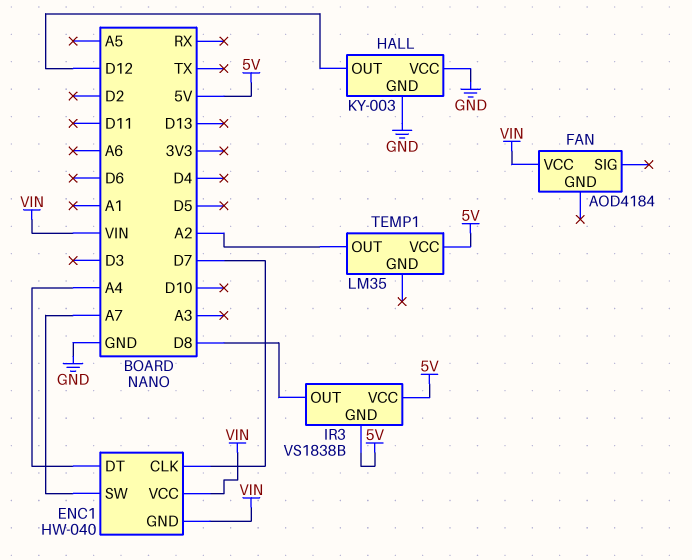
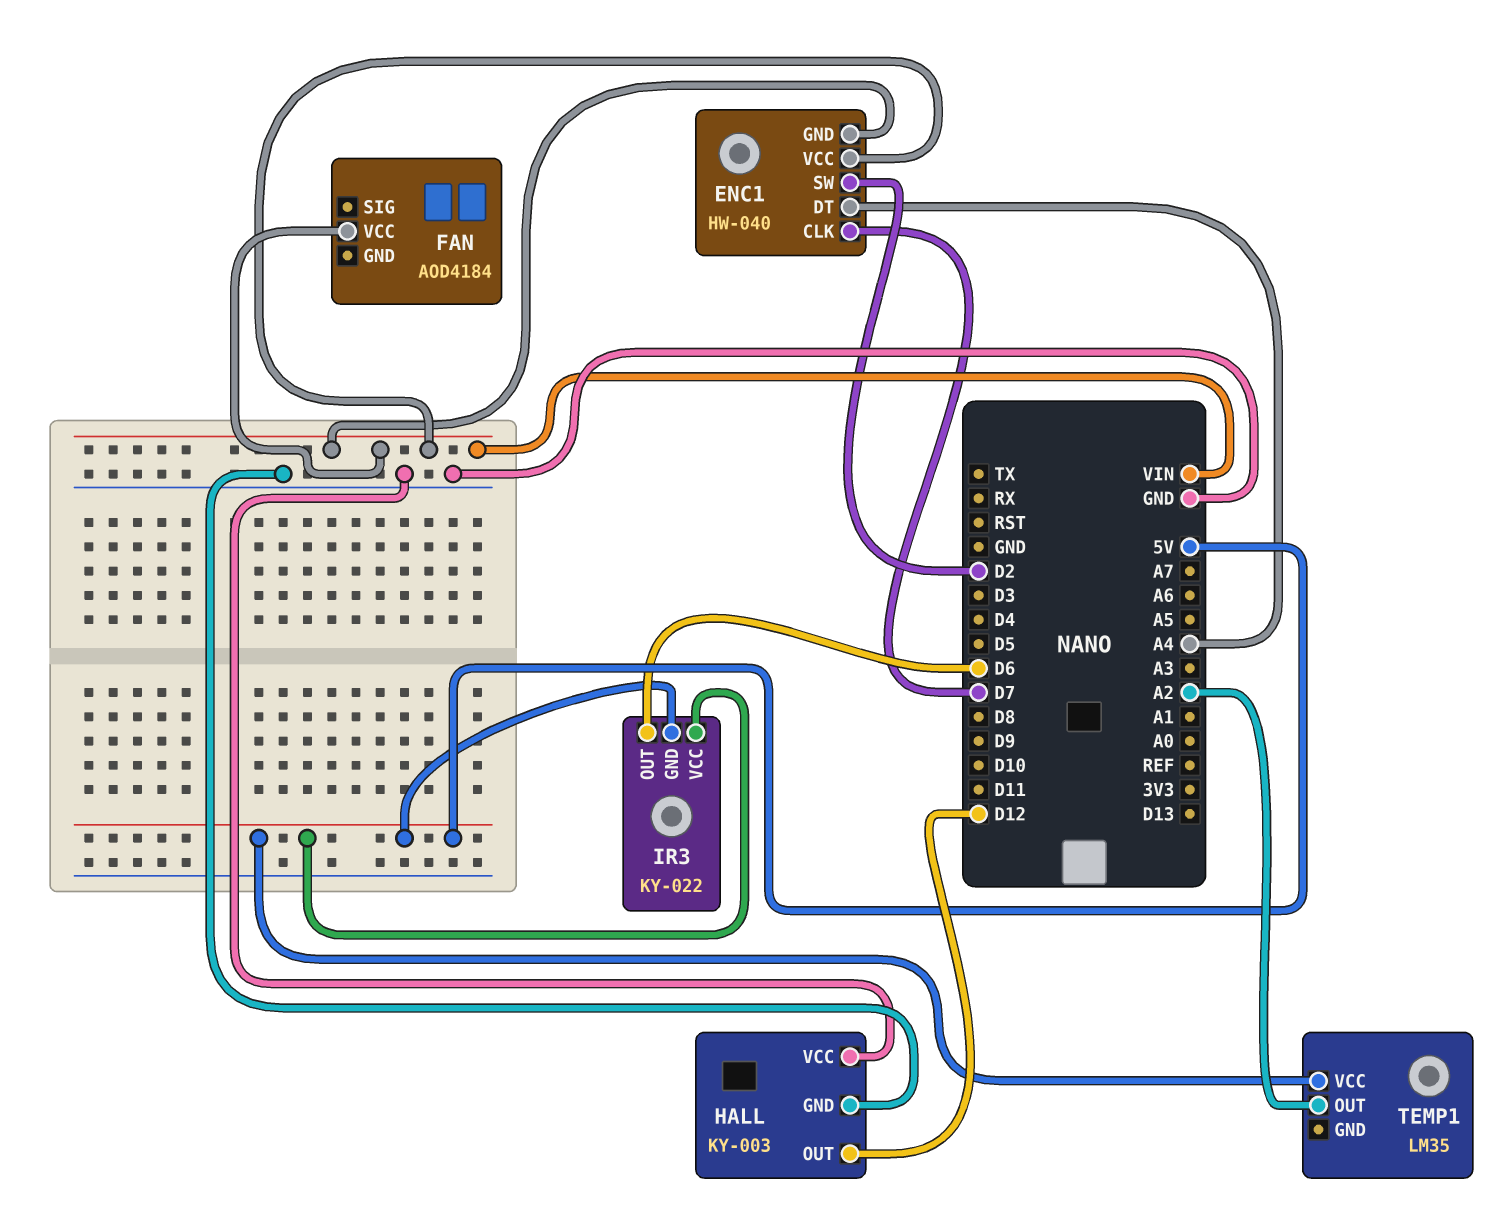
ENC1 pin SW: A7 -> D2
IR3: VS1838B -> KY-022
IR3 pin OUT: D8 -> D6

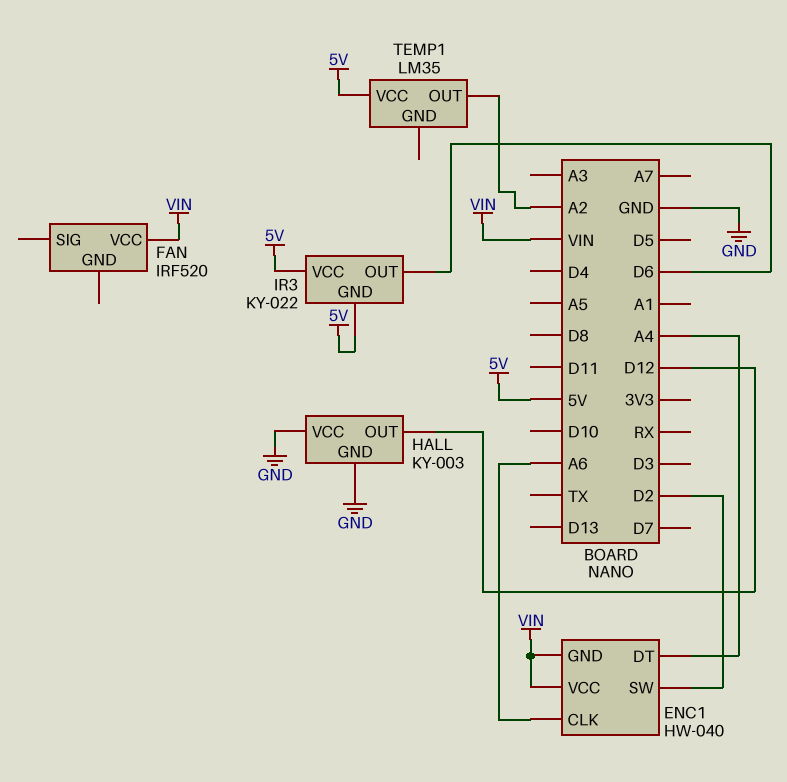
ENC1 pin CLK: D7 -> A6
FAN: AOD4184 -> IRF520

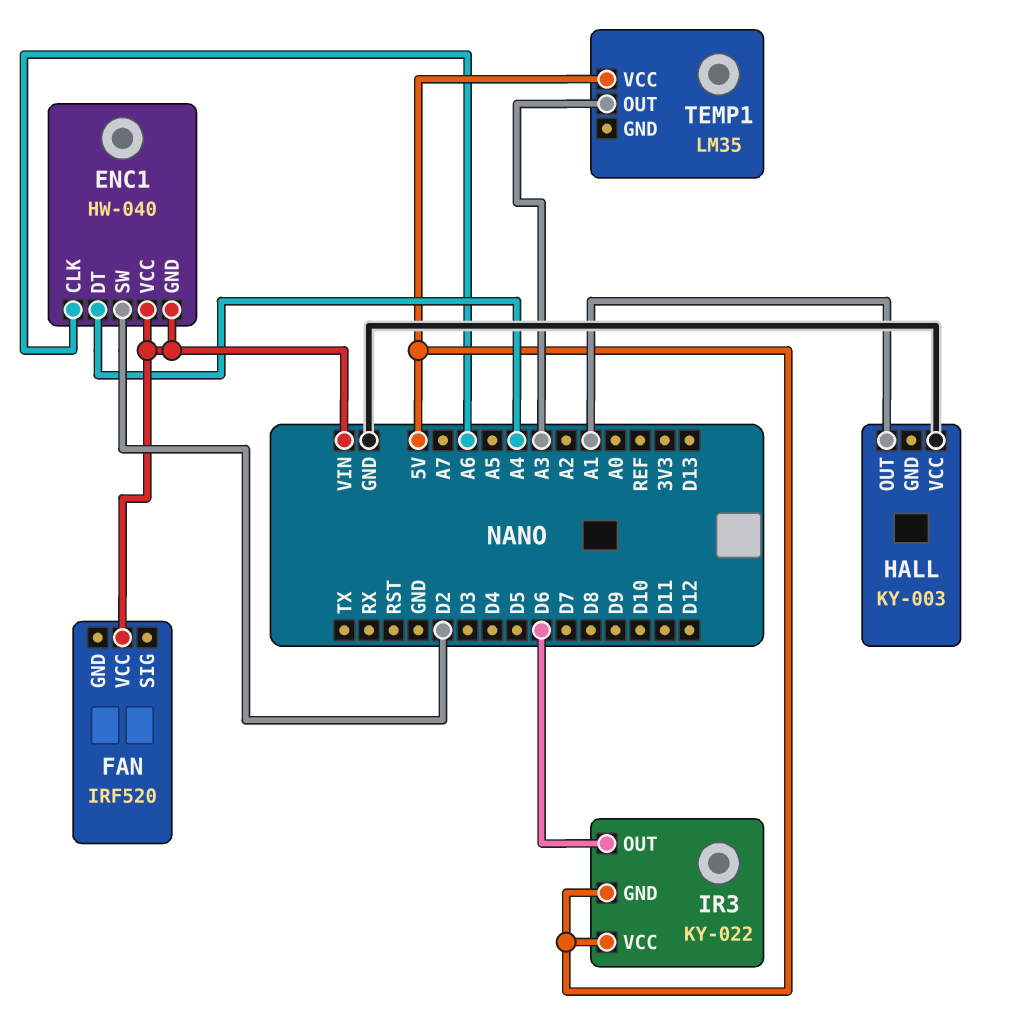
HALL pin GND: GND -> none
HALL pin OUT: D12 -> A1
TEMP1 pin OUT: A2 -> A3

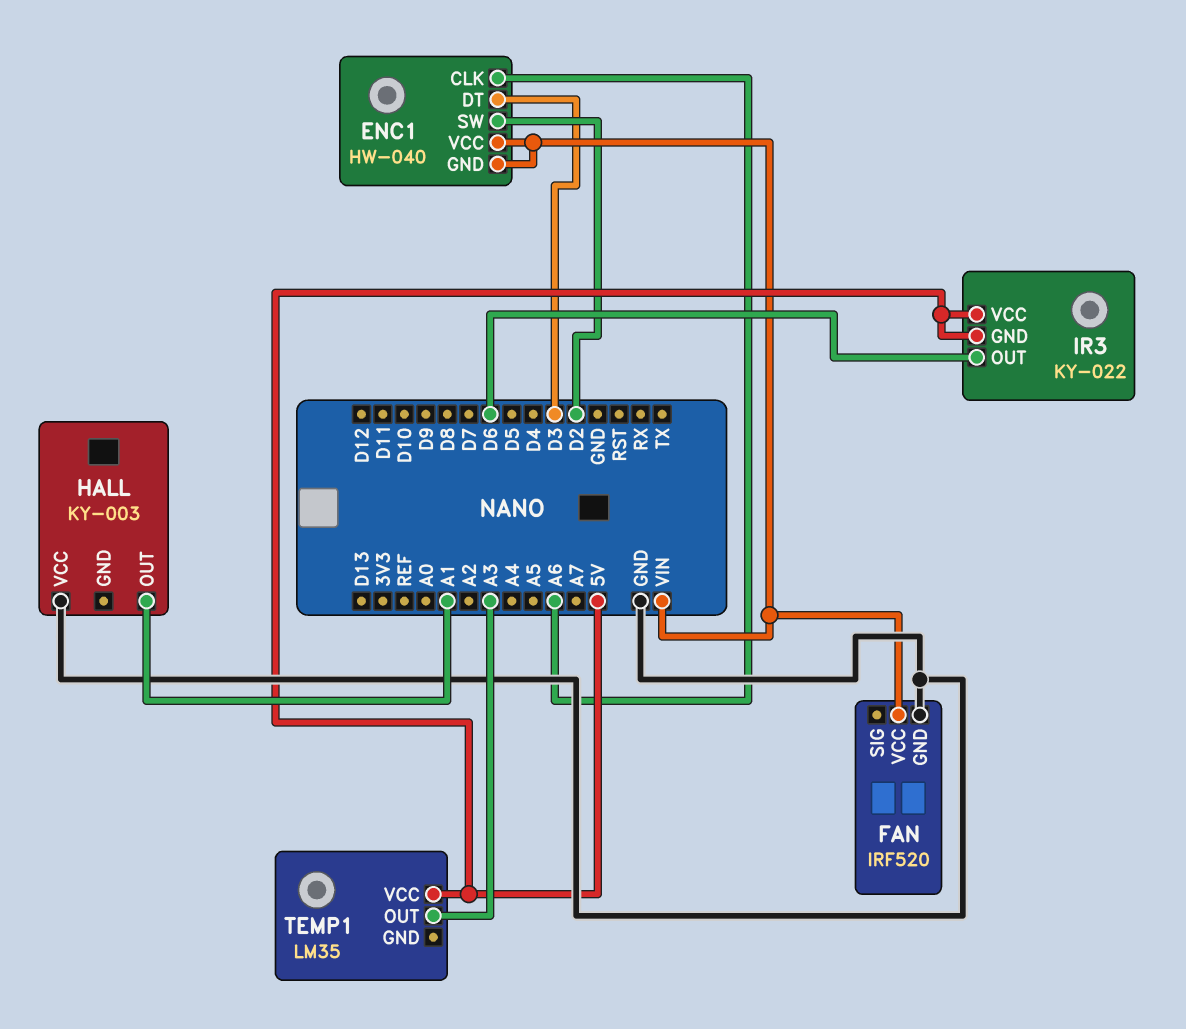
ENC1 pin DT: A4 -> D3
FAN pin GND: none -> GND

